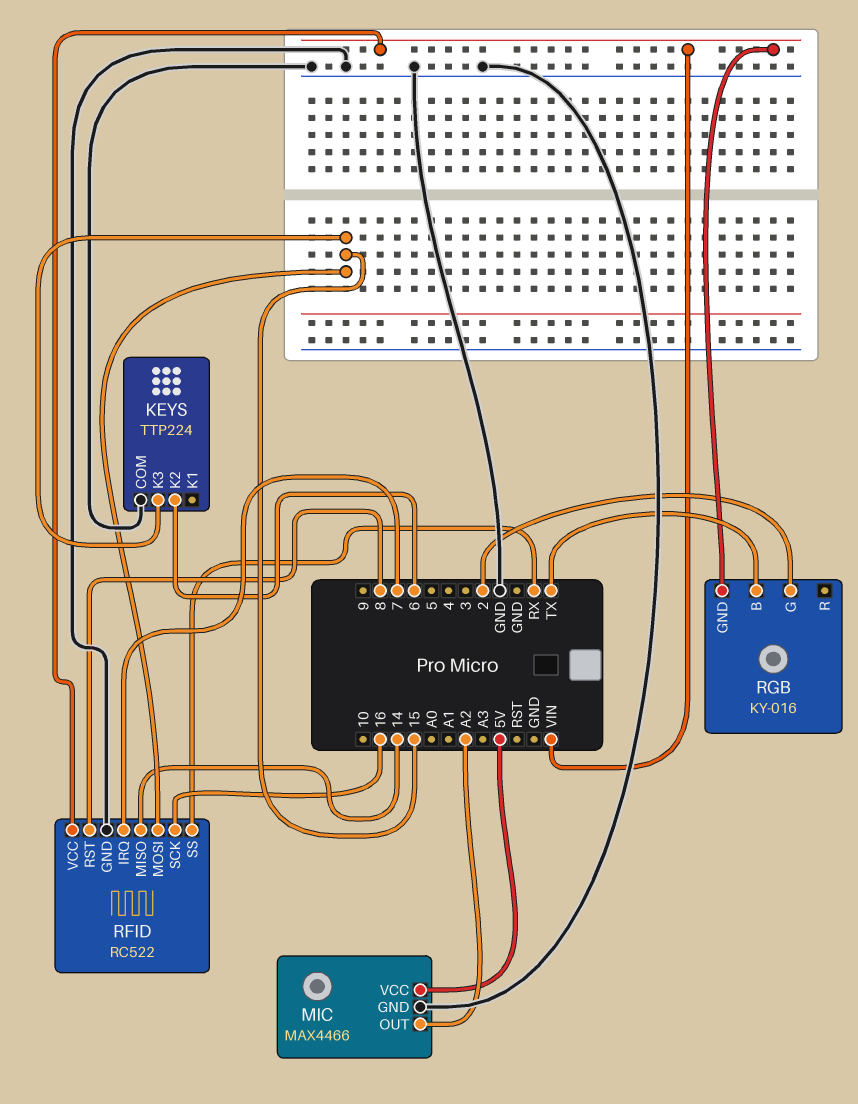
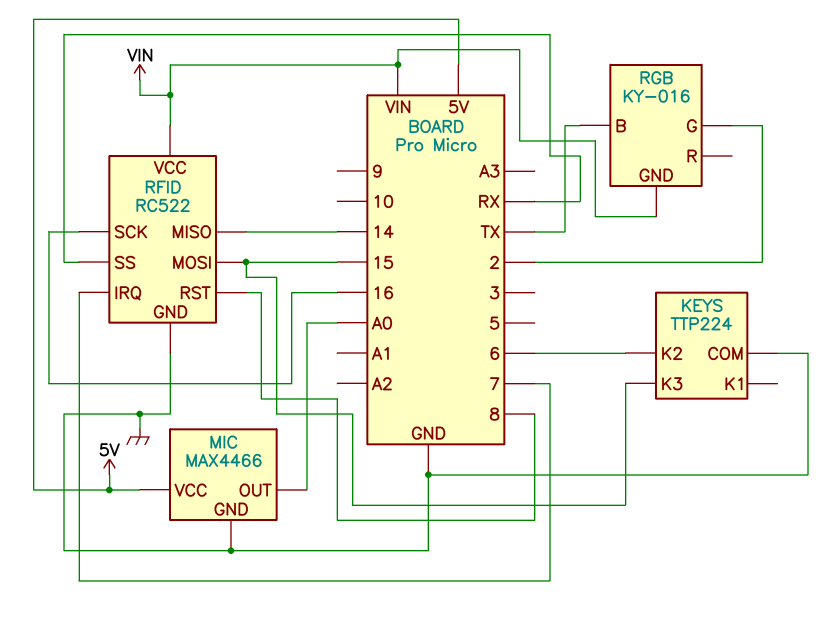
MIC pin OUT: A2 -> A0

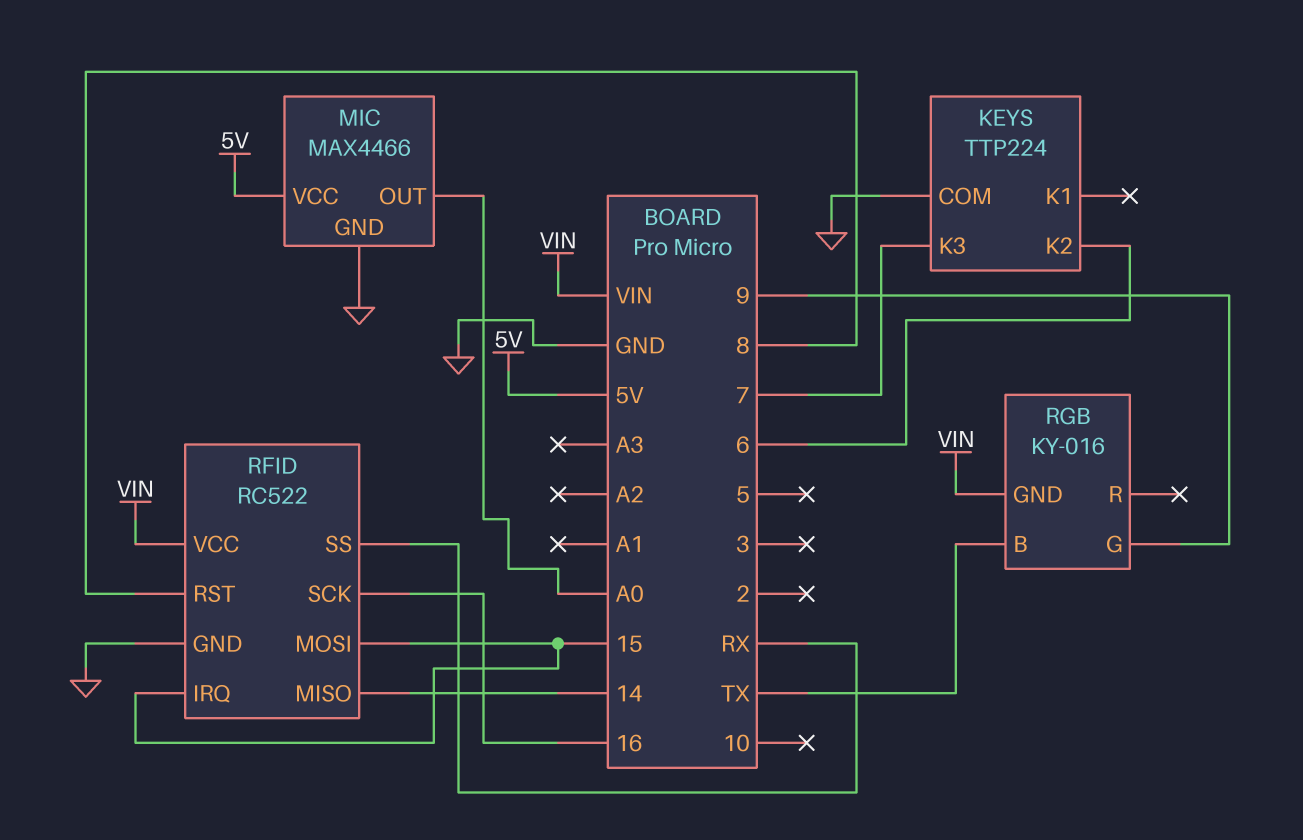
KEYS pin K3: 15 -> 7
RFID pin IRQ: 7 -> 15
RGB pin G: 2 -> 9

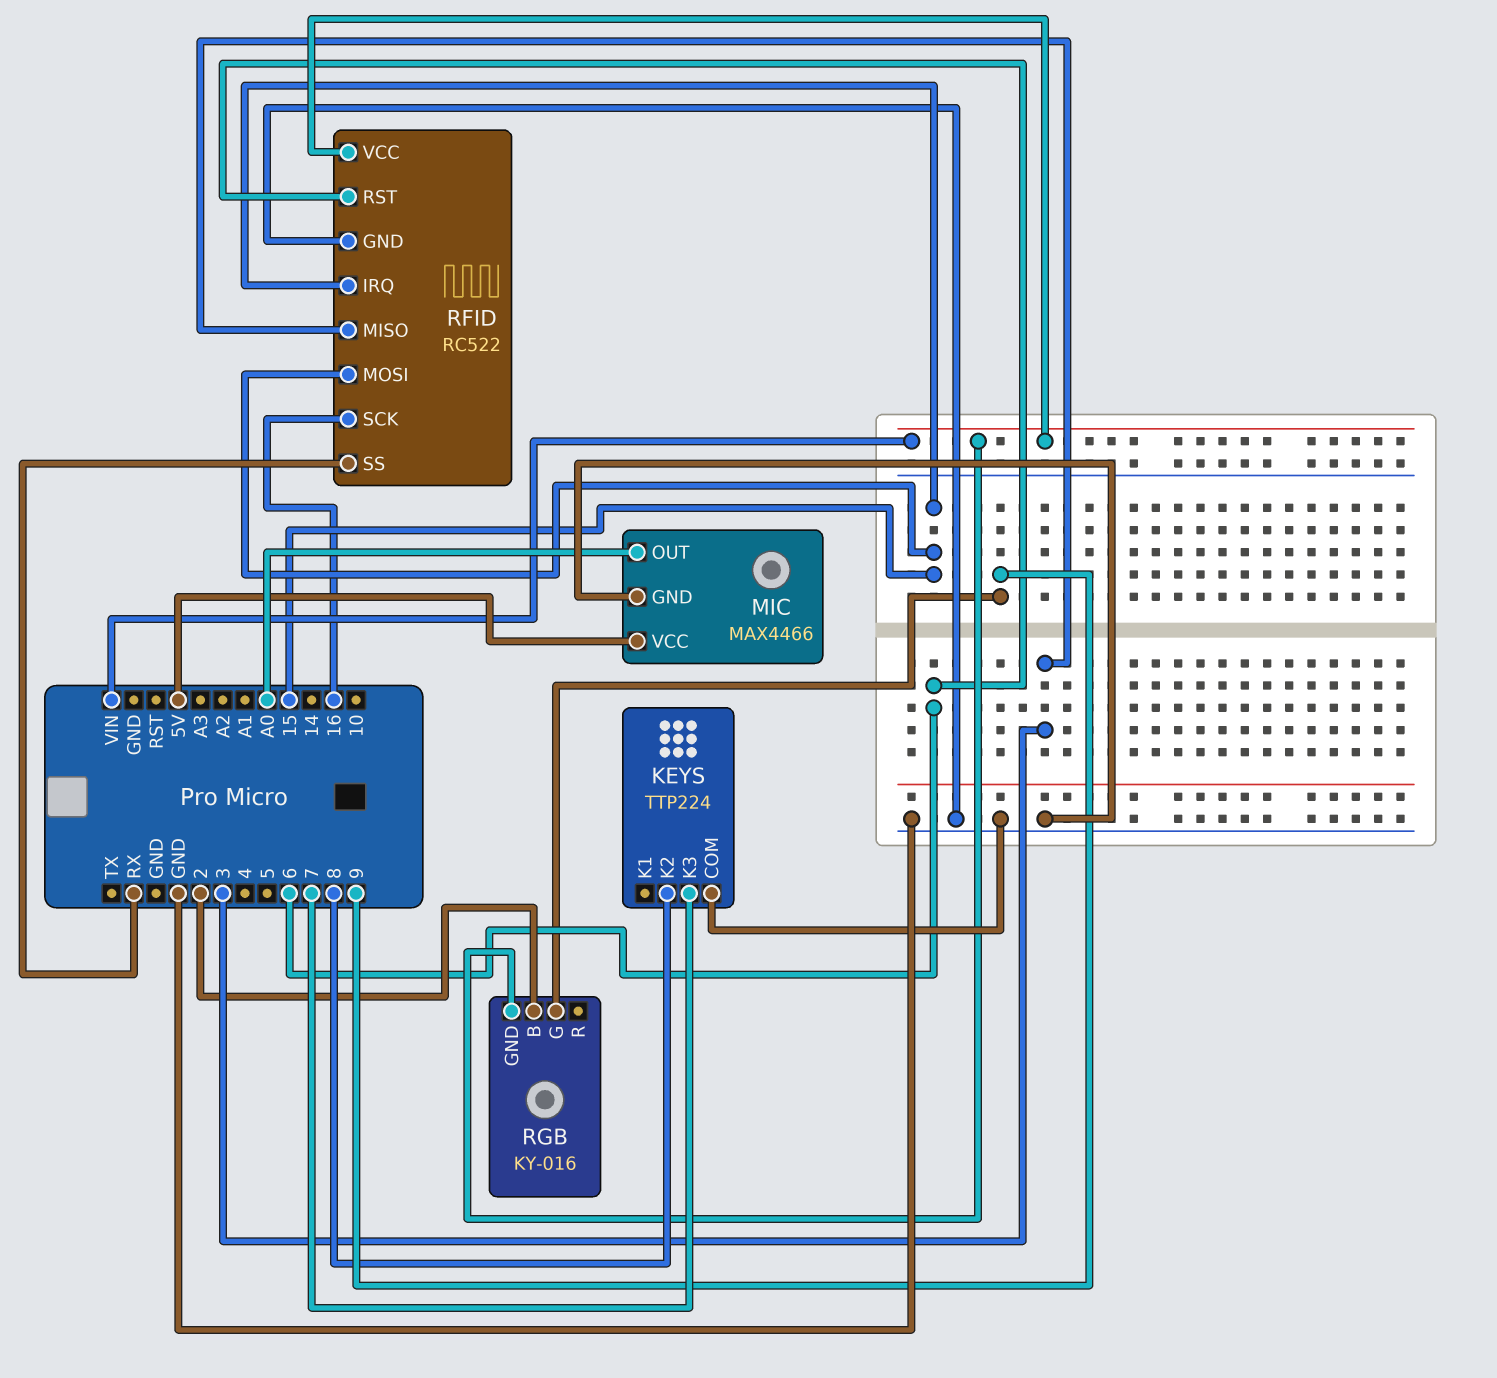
KEYS pin K2: 6 -> 8
RFID pin MISO: 14 -> 3
RFID pin RST: 8 -> 6
RGB pin B: TX -> 2

